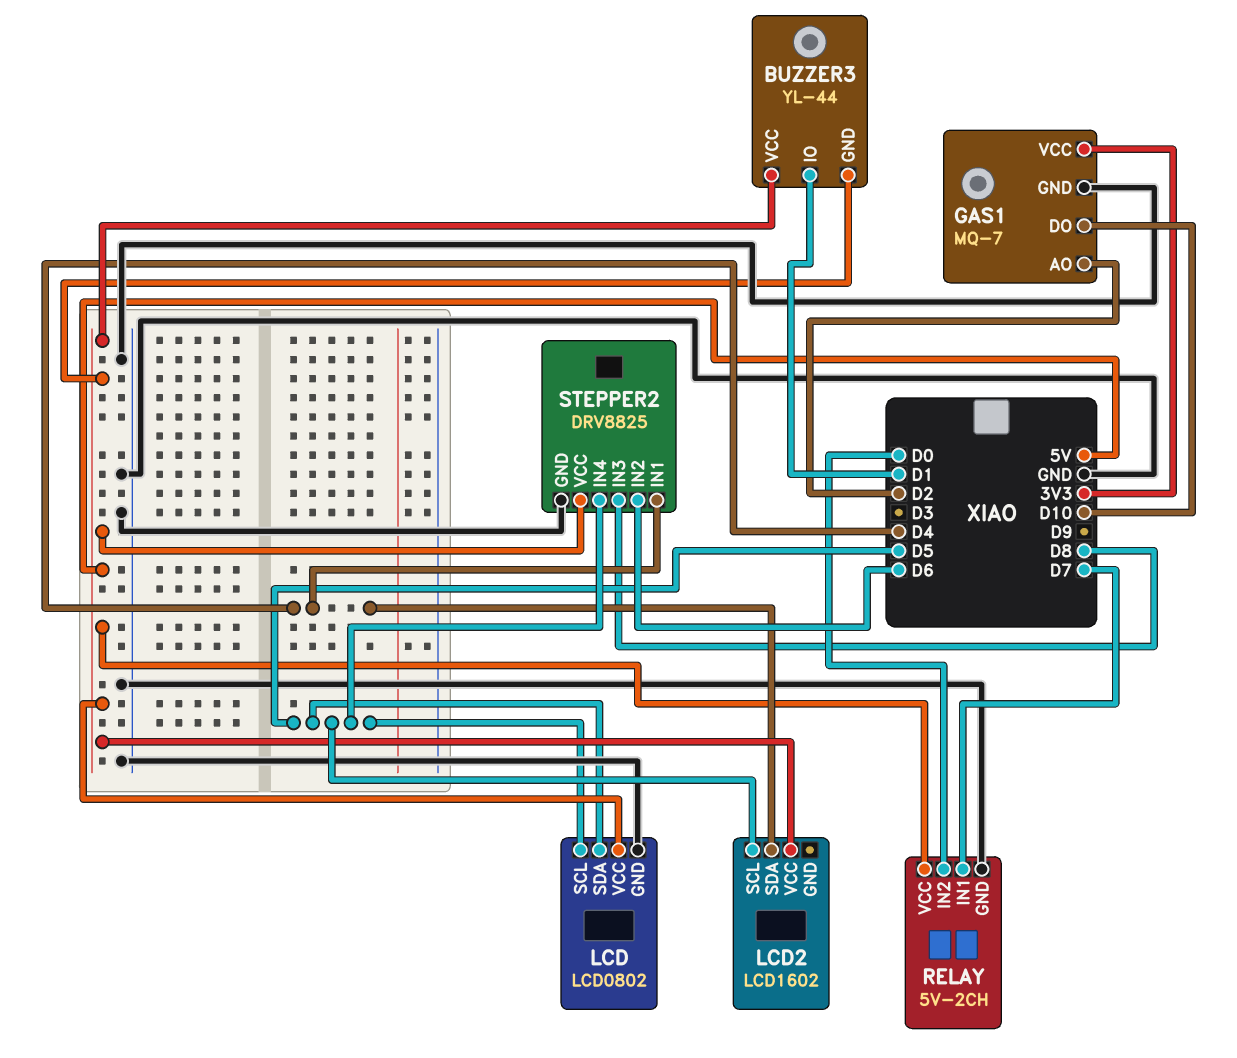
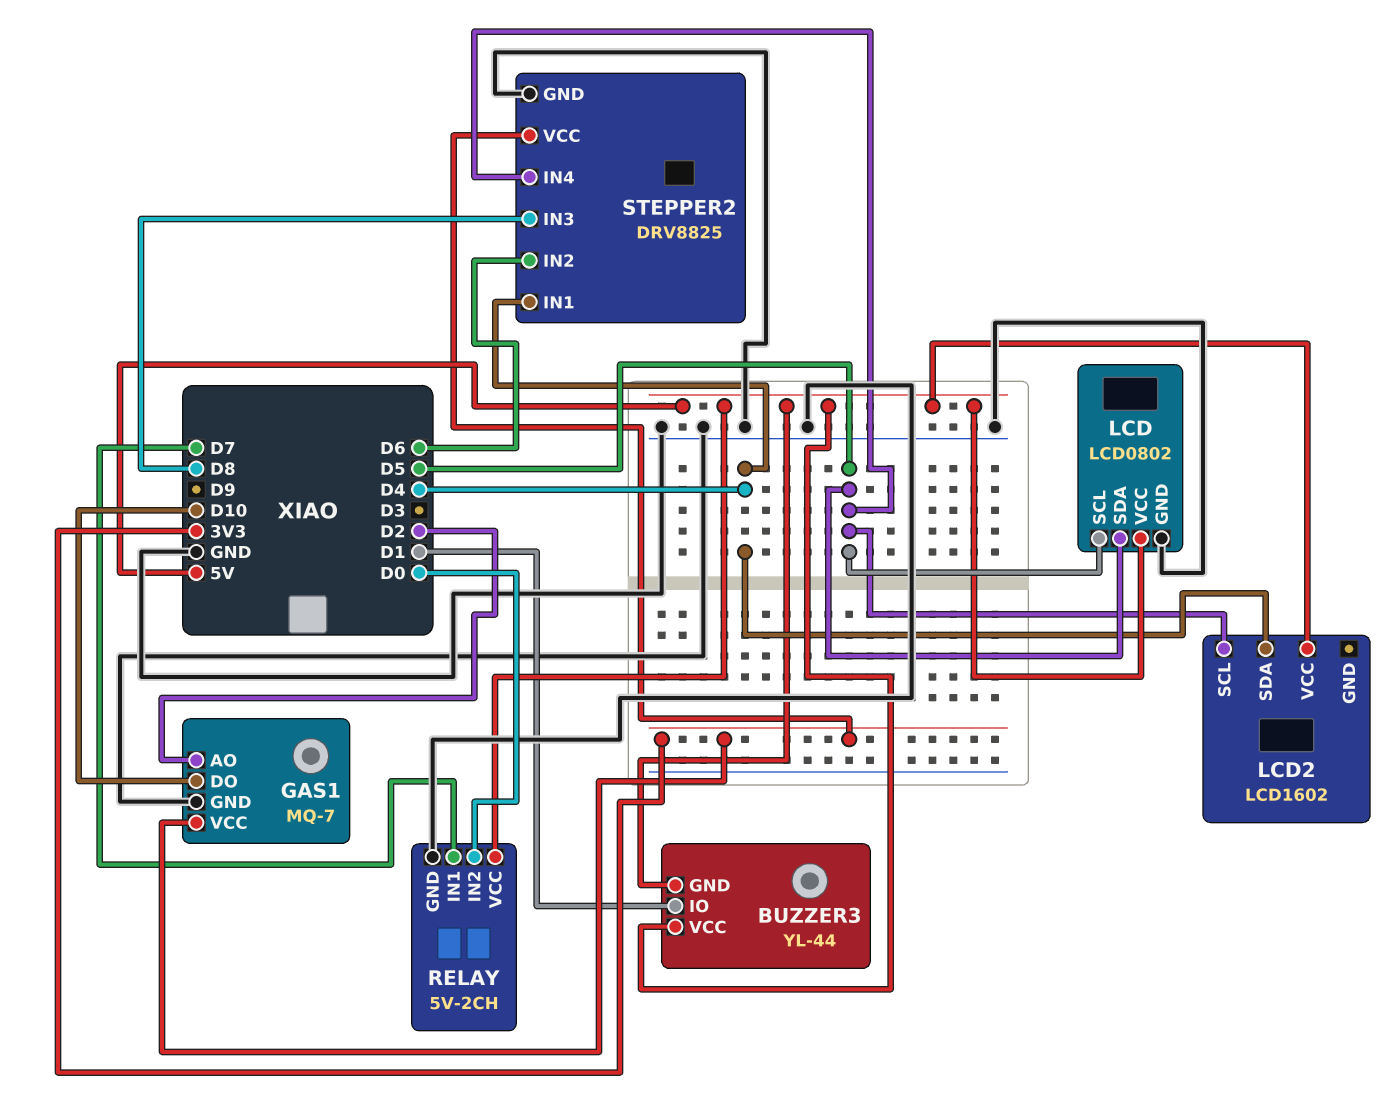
STEPPER2 pin VCC: 5V -> 3V3

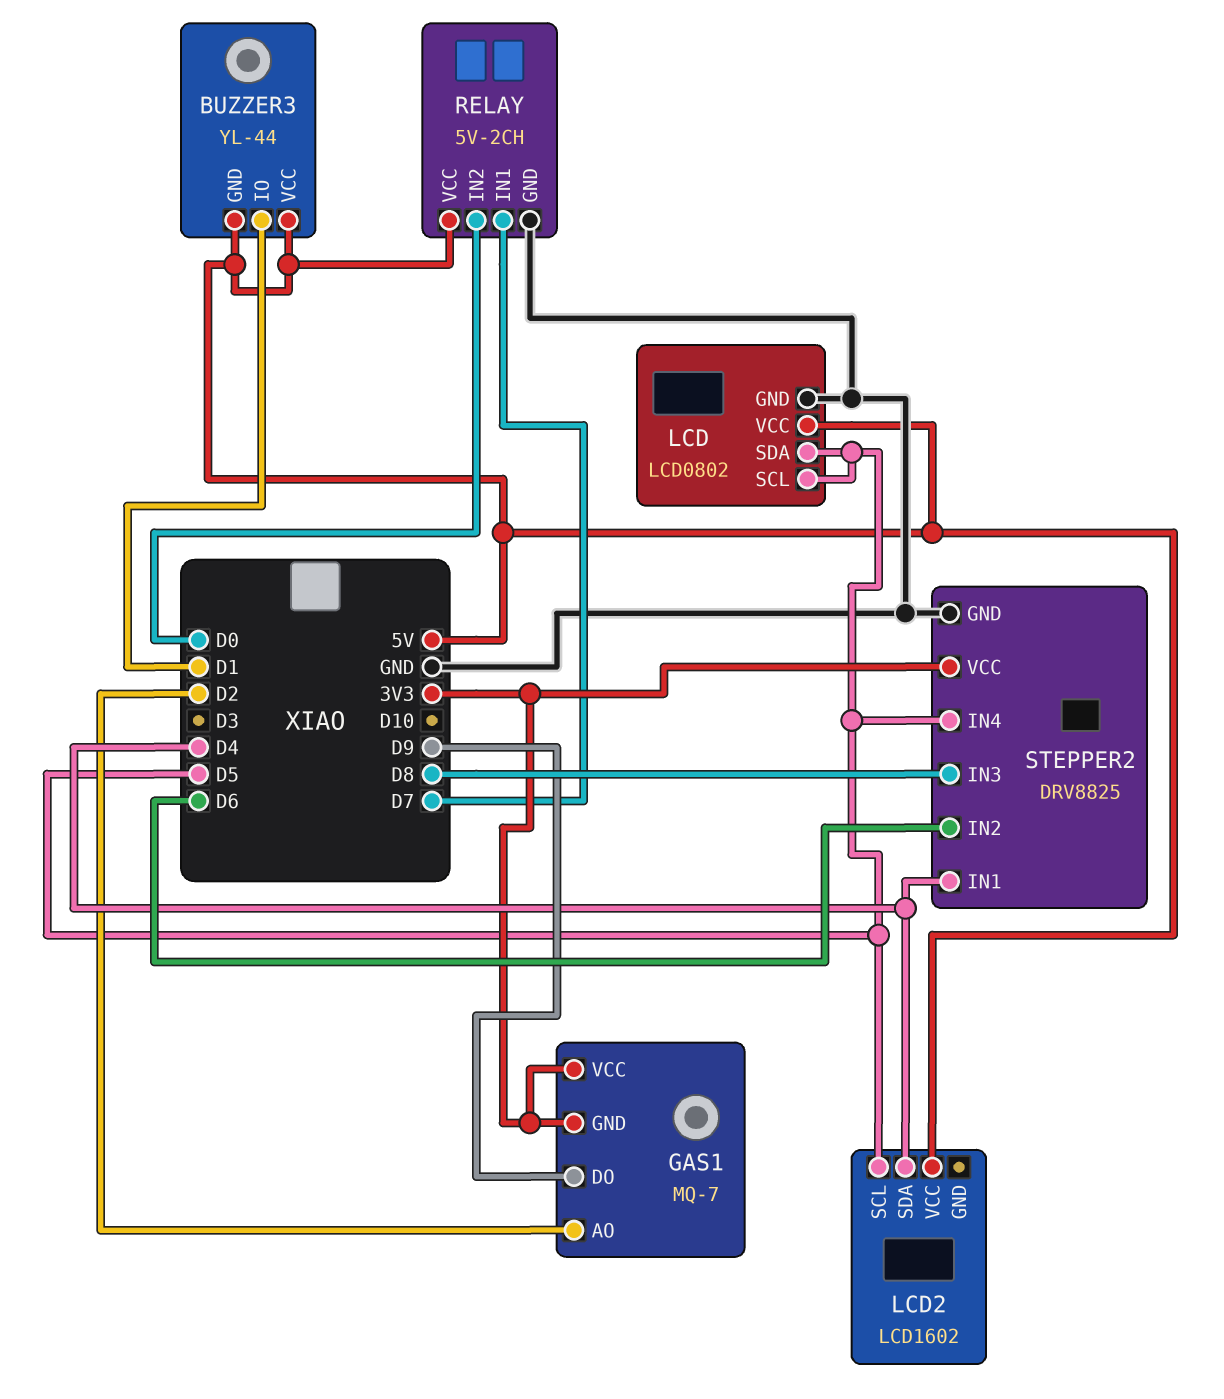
GAS1 pin DO: D10 -> D9
GAS1 pin GND: GND -> 3V3

